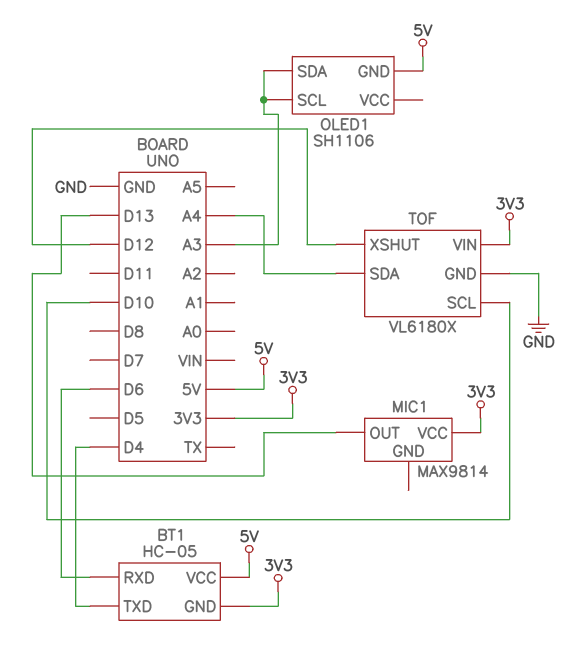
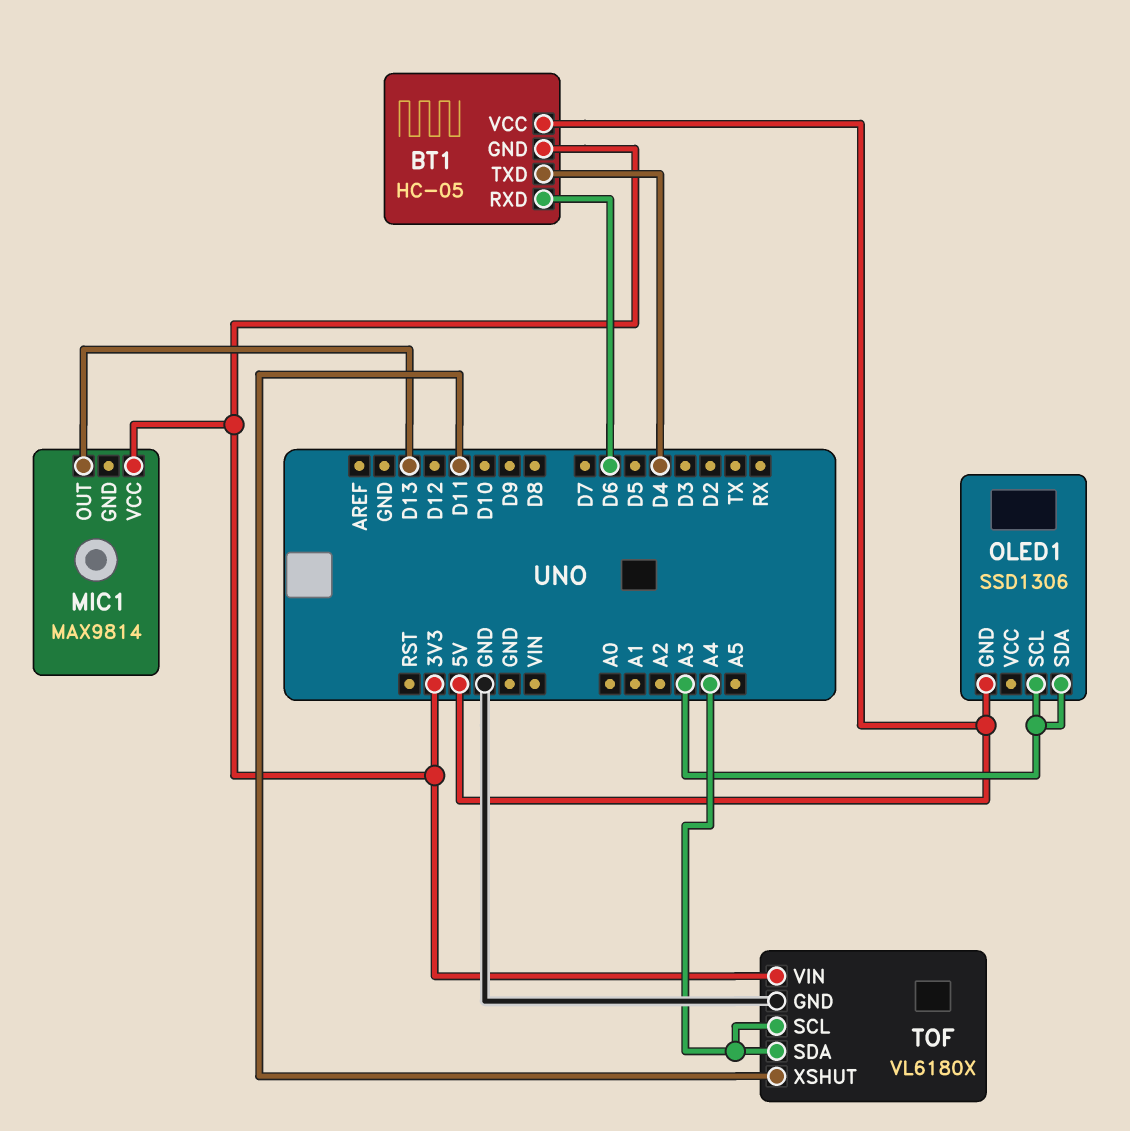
OLED1: SH1106 -> SSD1306
TOF pin SCL: D10 -> A4
TOF pin XSHUT: D12 -> D11

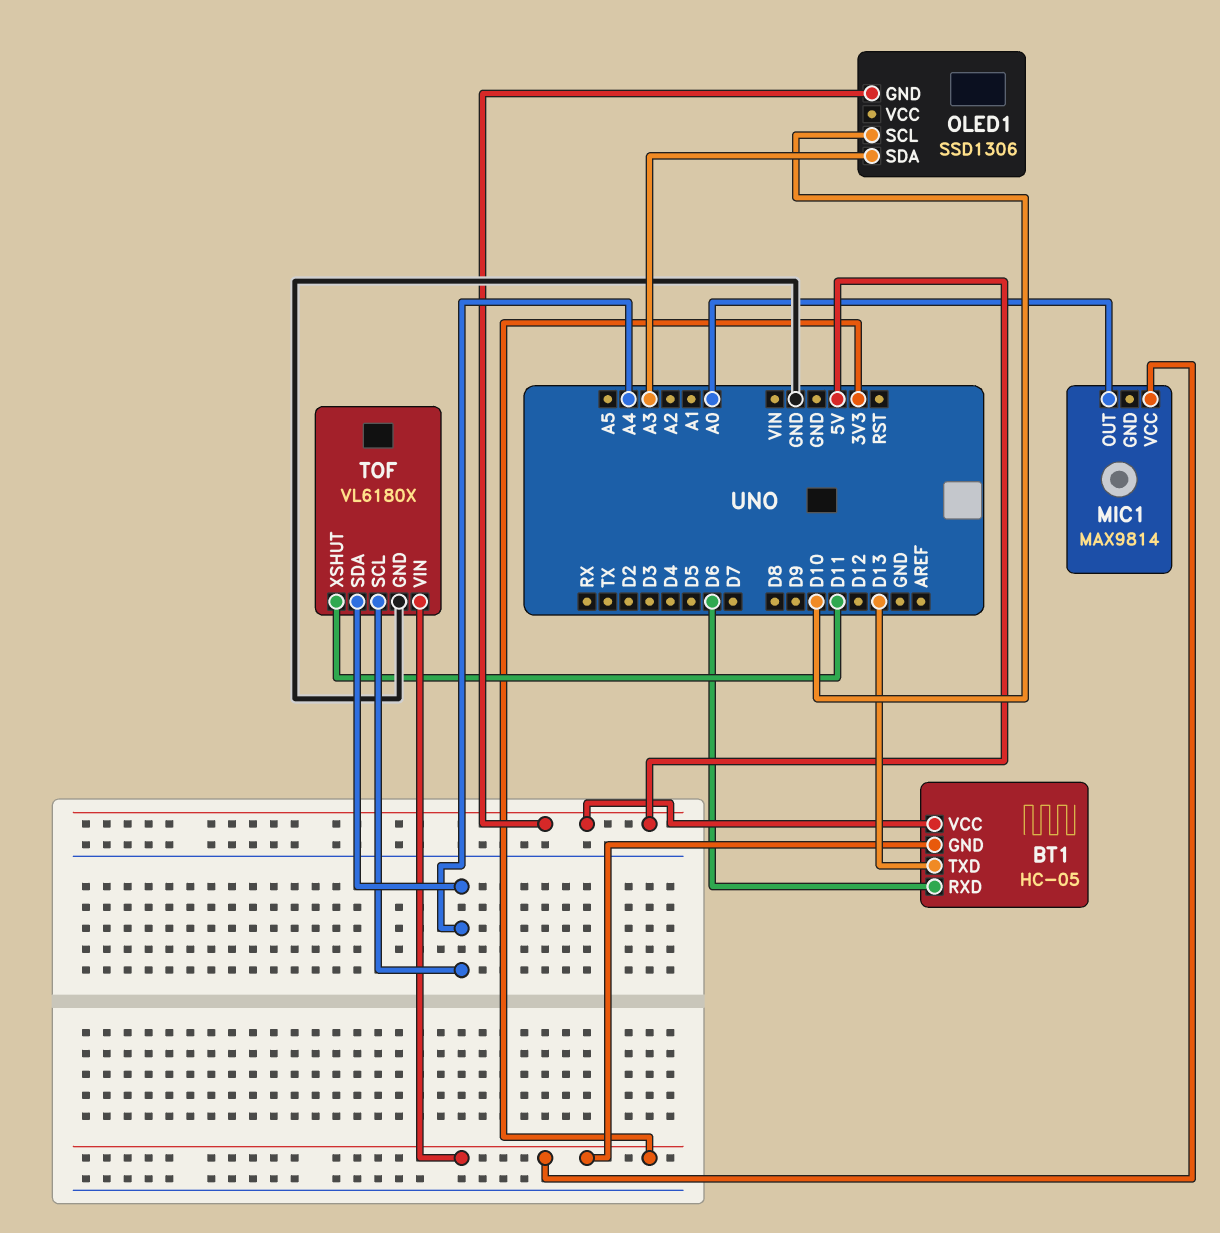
BT1 pin TXD: D4 -> D13
MIC1 pin OUT: D13 -> A0
OLED1 pin SCL: A3 -> D10

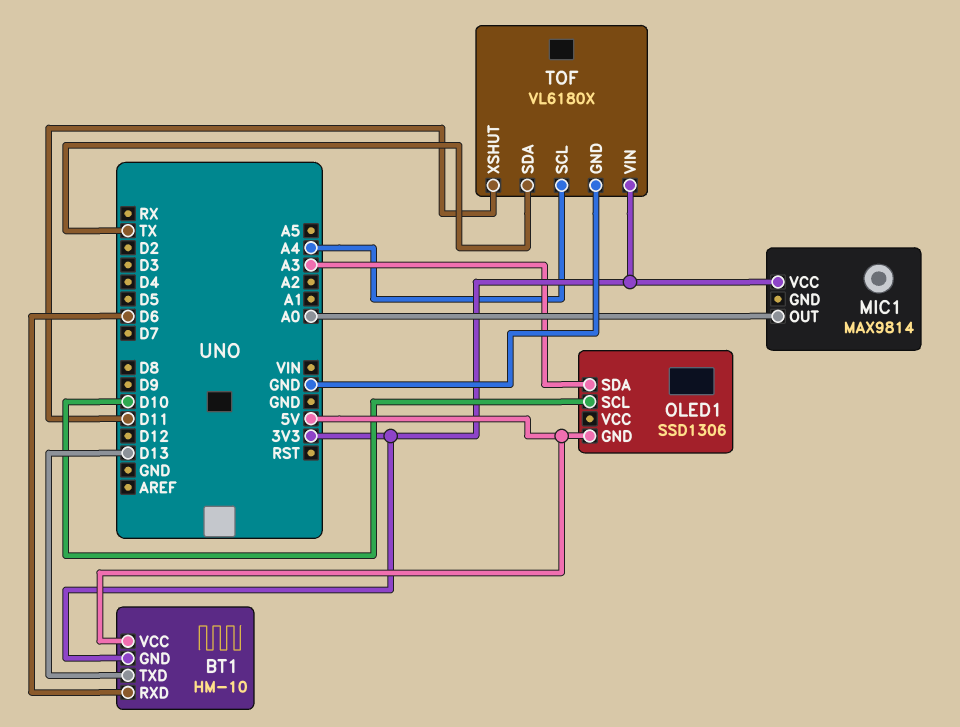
BT1: HC-05 -> HM-10
TOF pin SDA: A4 -> TX

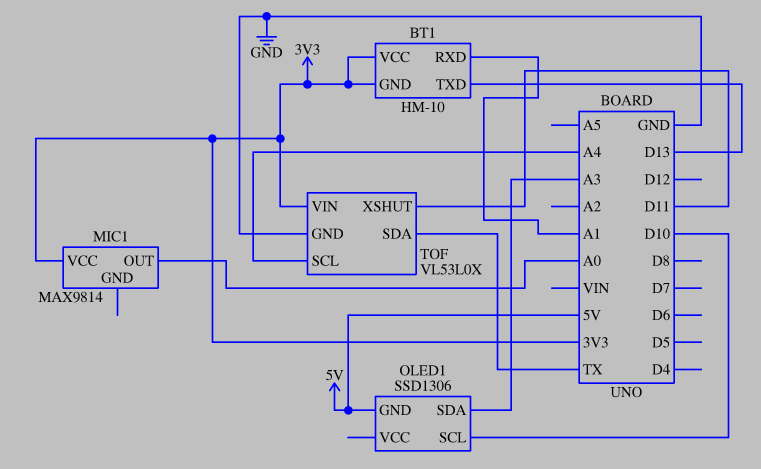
BT1 pin RXD: D6 -> A1
BT1 pin VCC: 5V -> 3V3
TOF: VL6180X -> VL53L0X

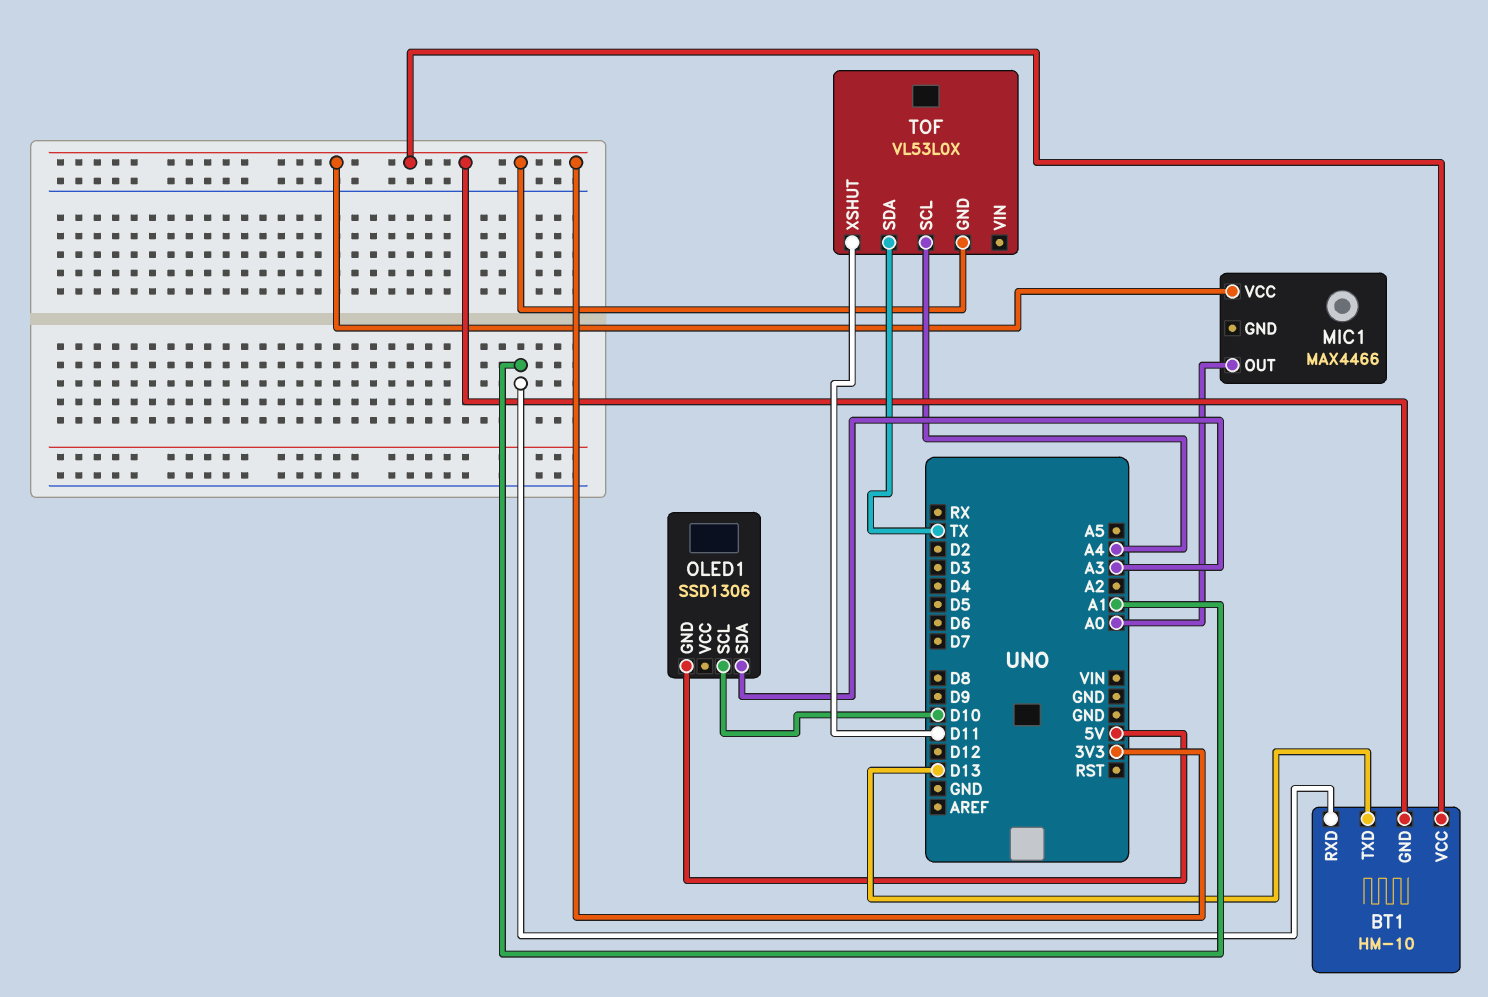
MIC1: MAX9814 -> MAX4466
TOF pin GND: GND -> 3V3
TOF pin VIN: 3V3 -> none

